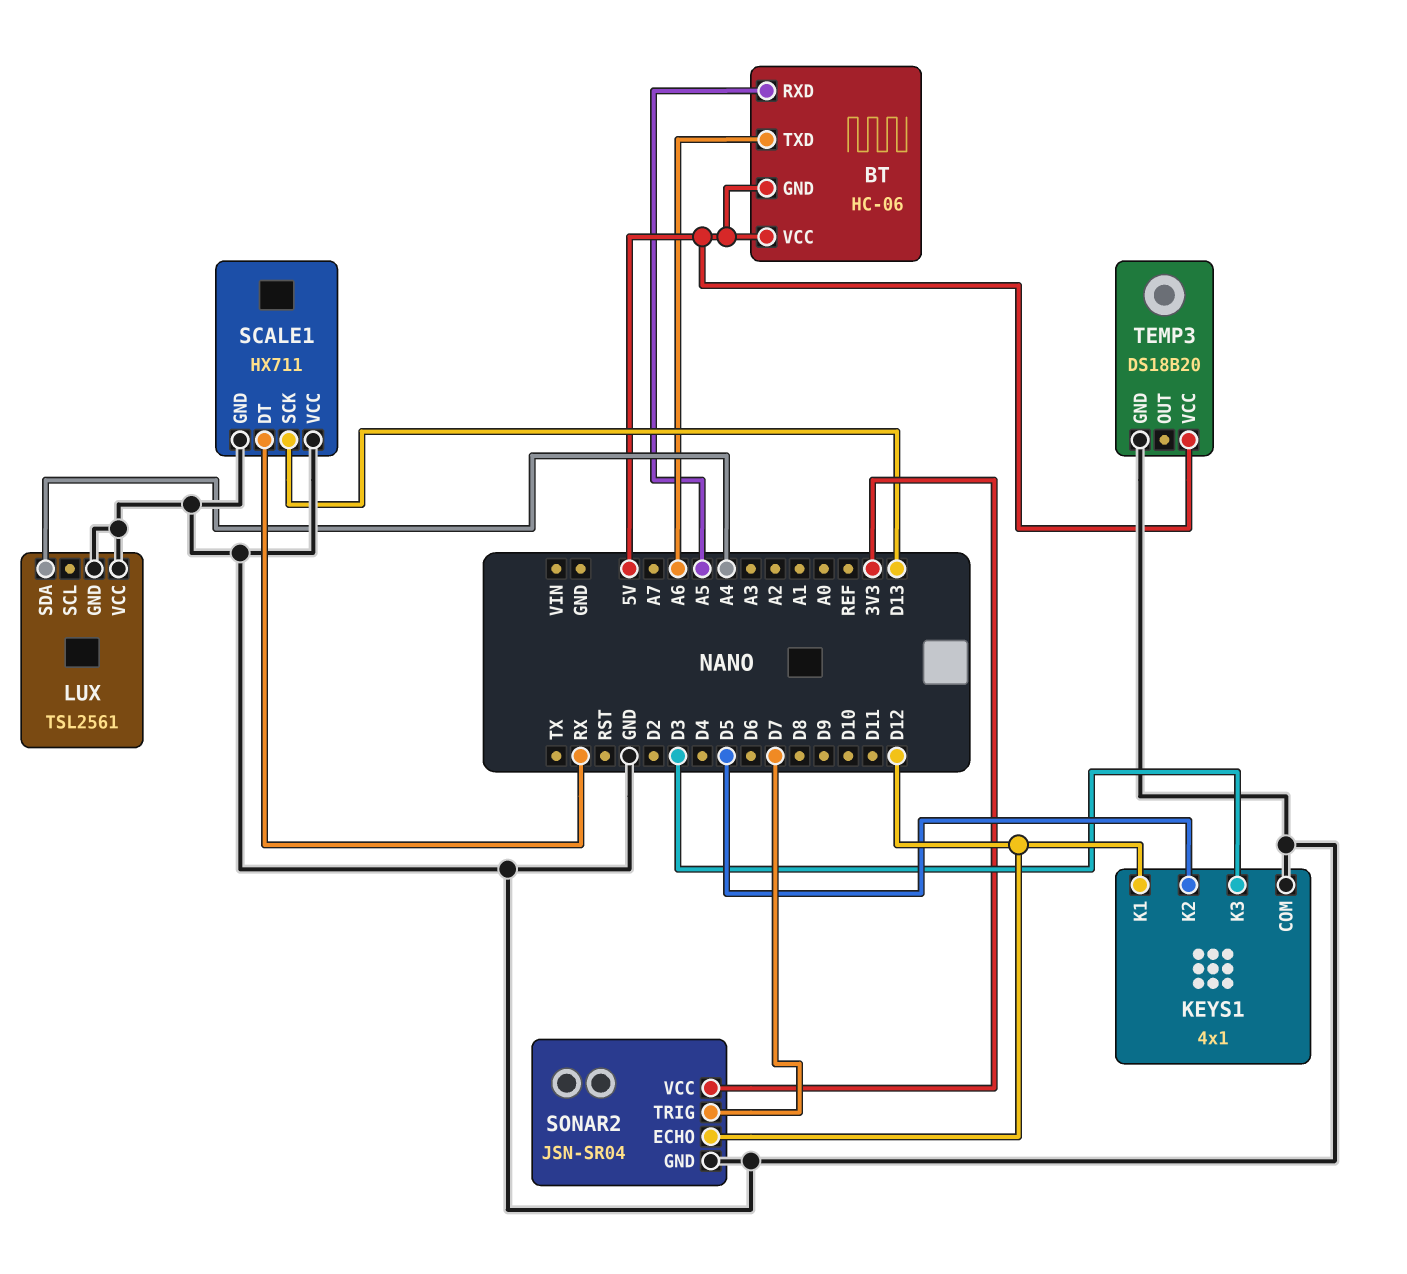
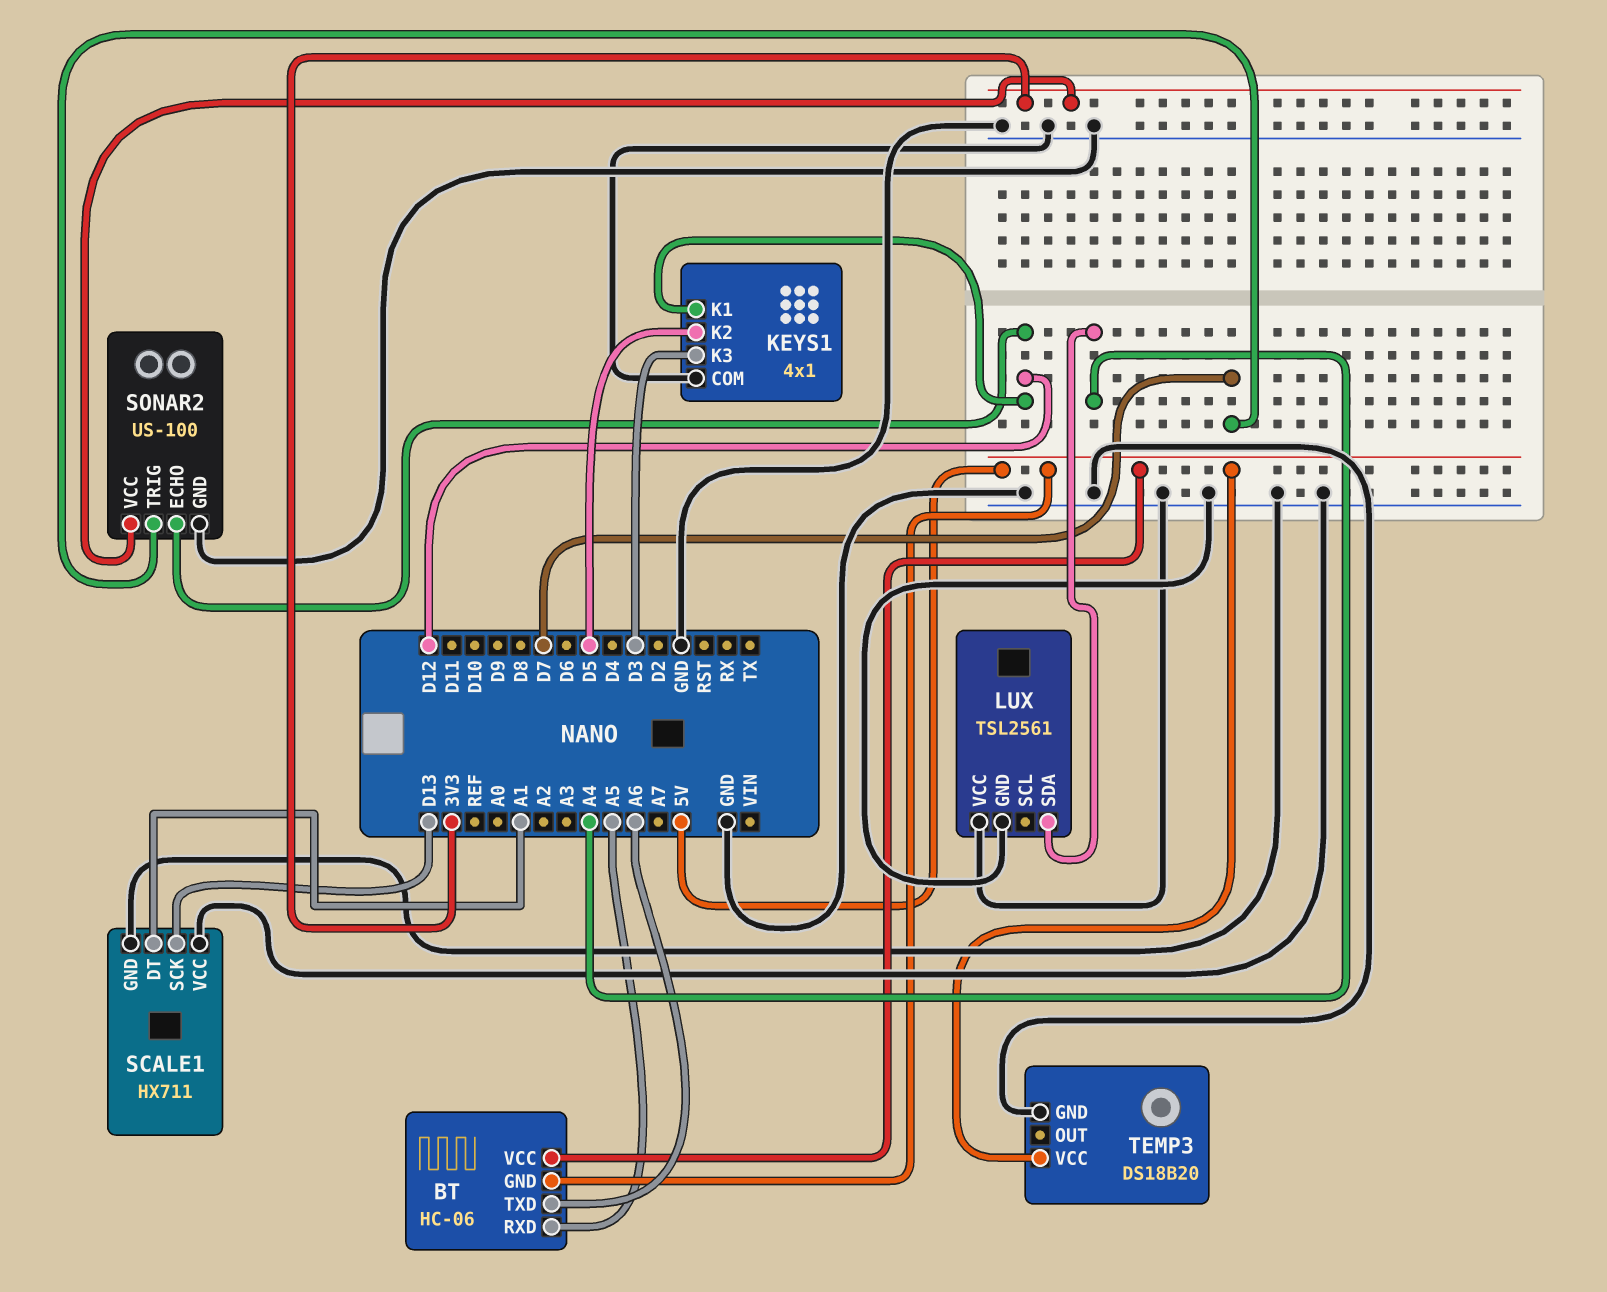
SCALE1 pin DT: RX -> A1
SONAR2: JSN-SR04 -> US-100

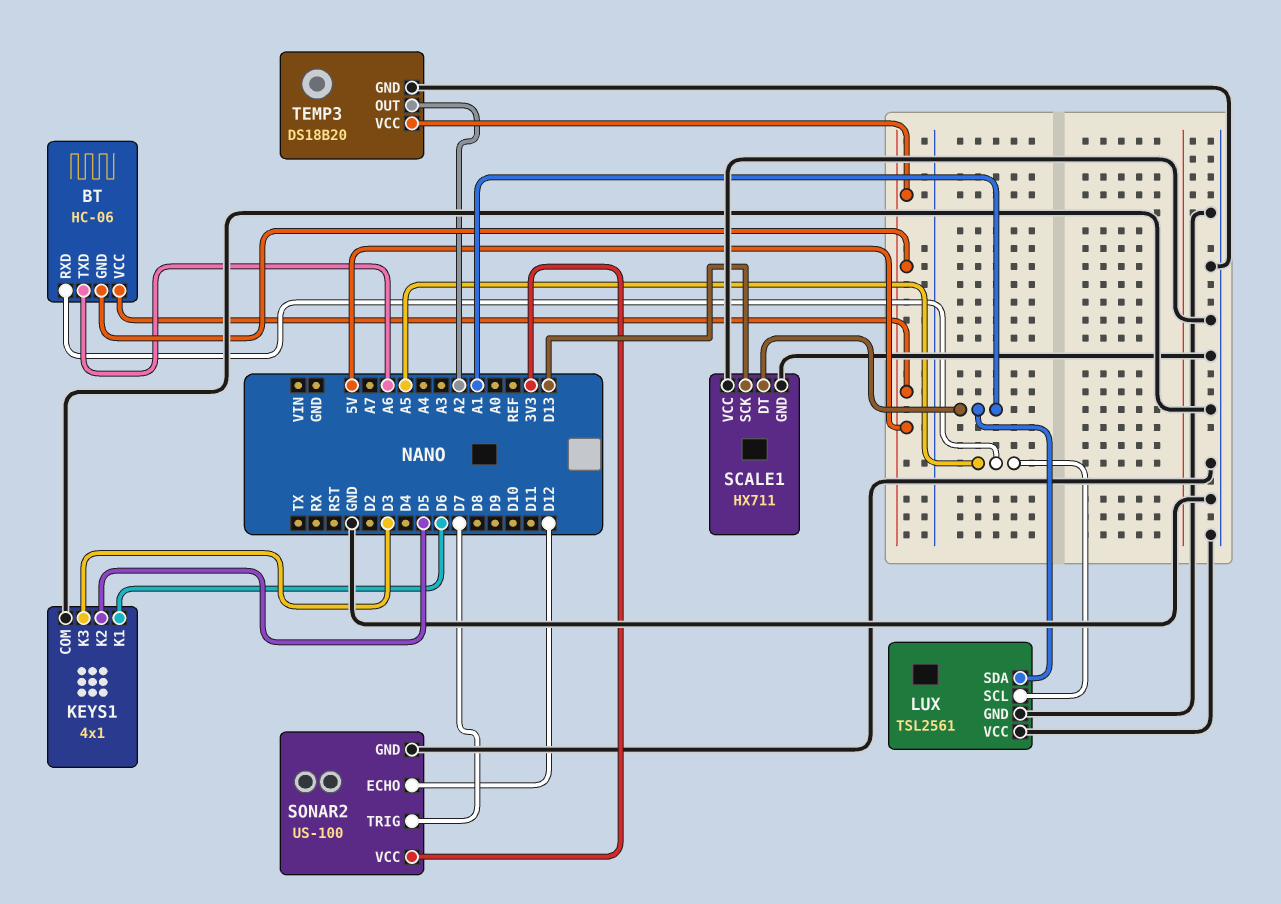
KEYS1 pin K1: D12 -> D6
LUX pin SCL: none -> A5
LUX pin SDA: A4 -> A1
TEMP3 pin OUT: none -> A2

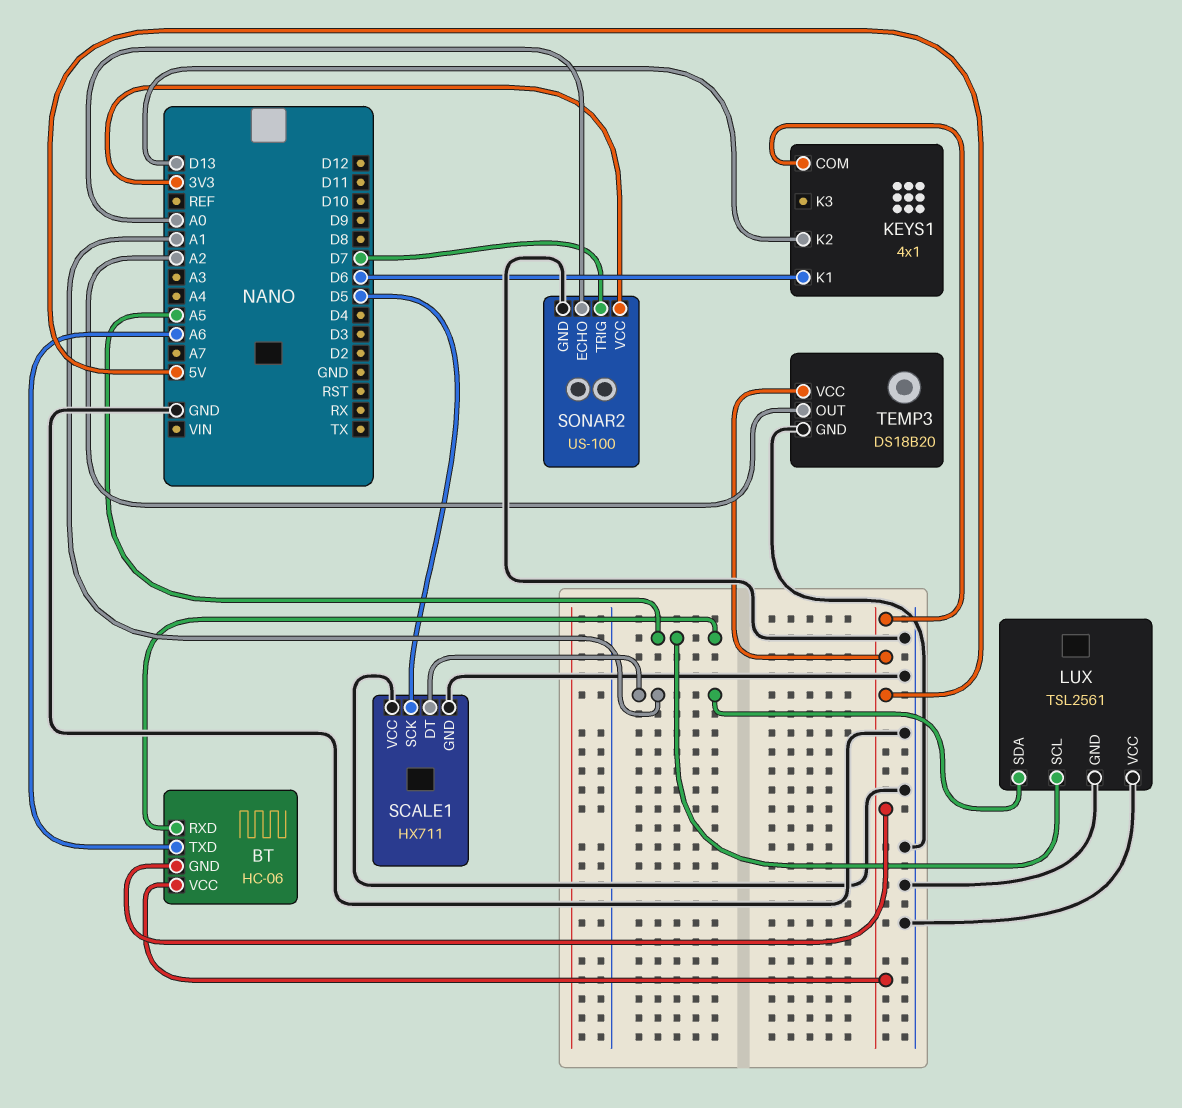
KEYS1 pin COM: GND -> 5V
KEYS1 pin K2: D5 -> D13
KEYS1 pin K3: D3 -> none
SCALE1 pin SCK: D13 -> D5
SONAR2 pin ECHO: D12 -> A0

